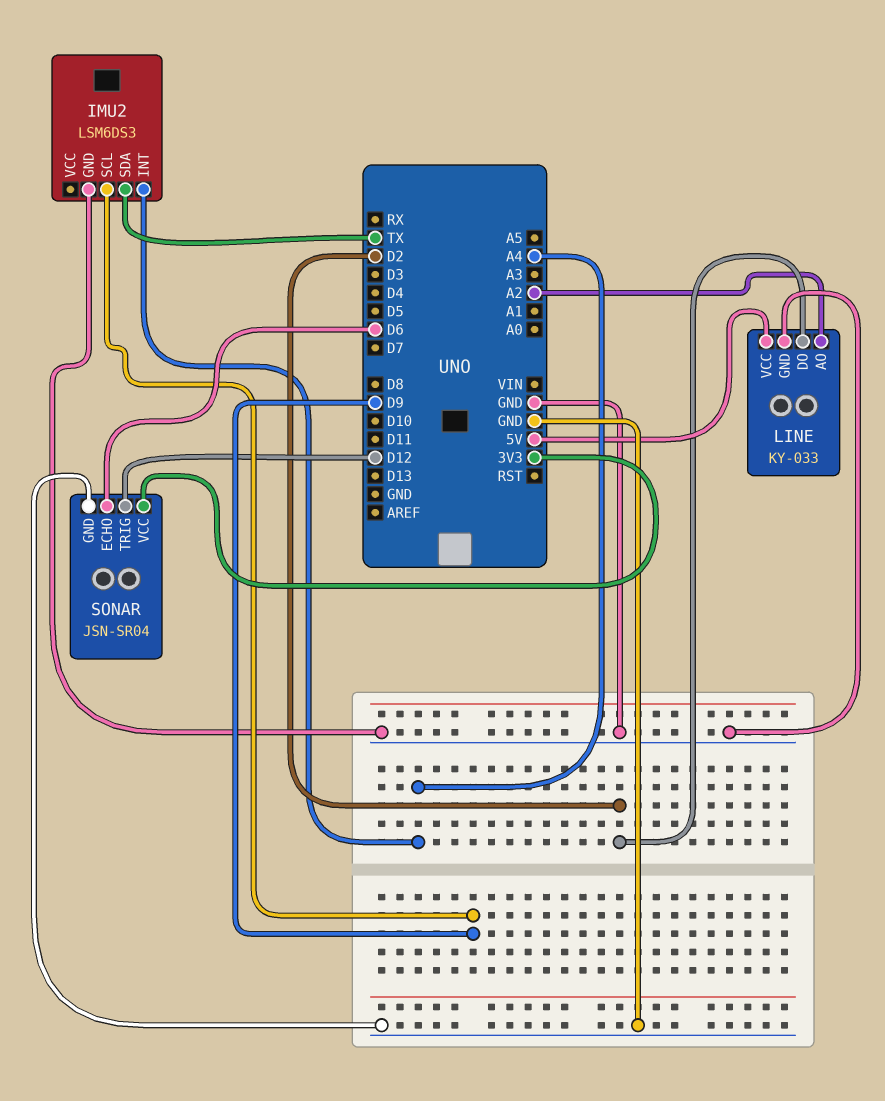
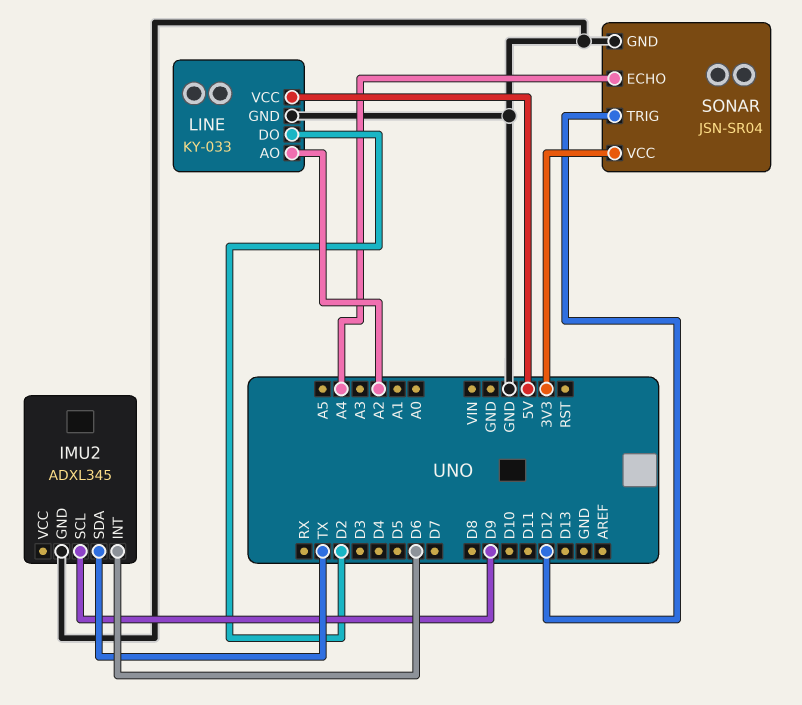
IMU2: LSM6DS3 -> ADXL345
IMU2 pin INT: A4 -> D6
SONAR pin ECHO: D6 -> A4

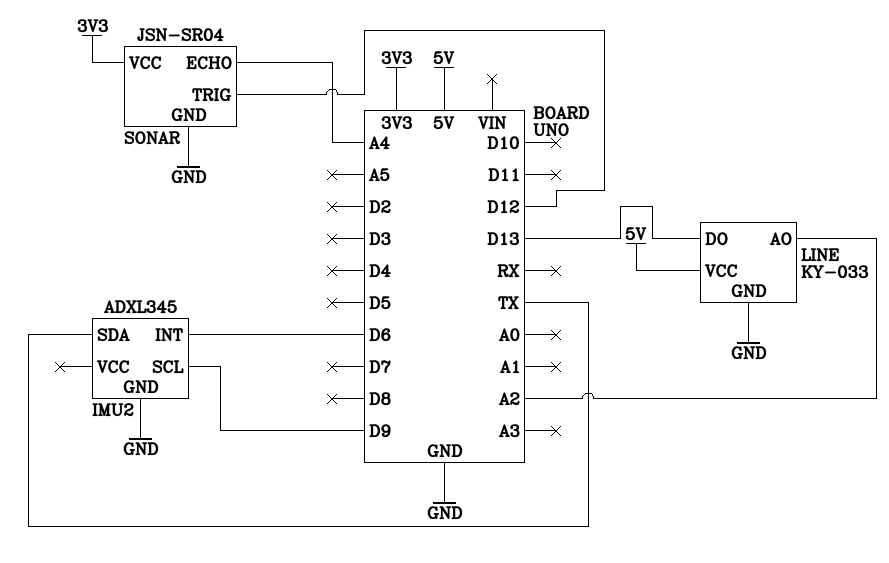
LINE pin DO: D2 -> D13

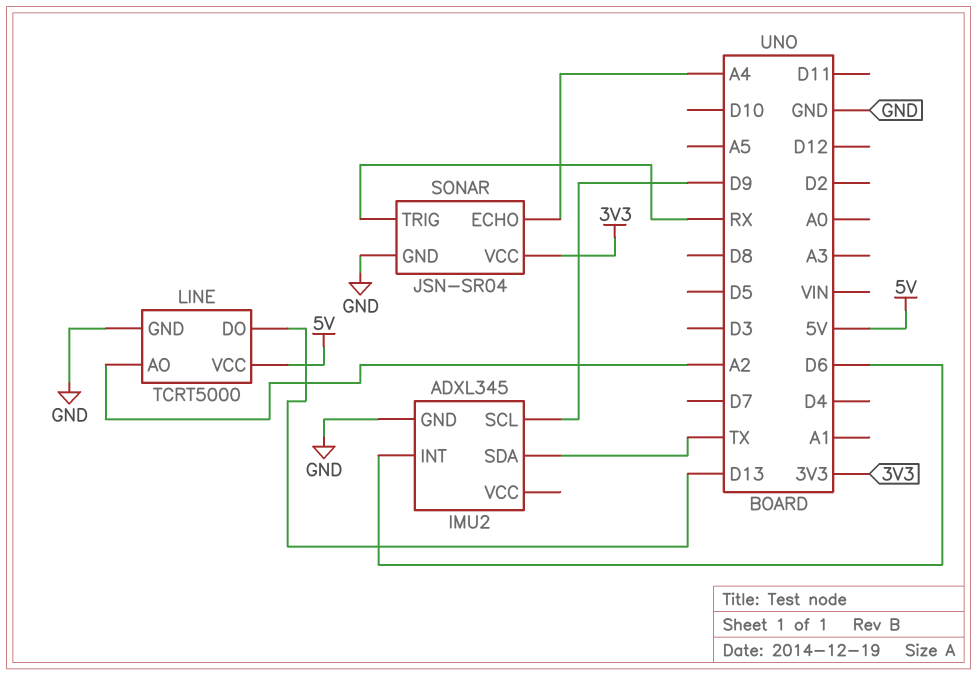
LINE: KY-033 -> TCRT5000
SONAR pin TRIG: D12 -> RX

